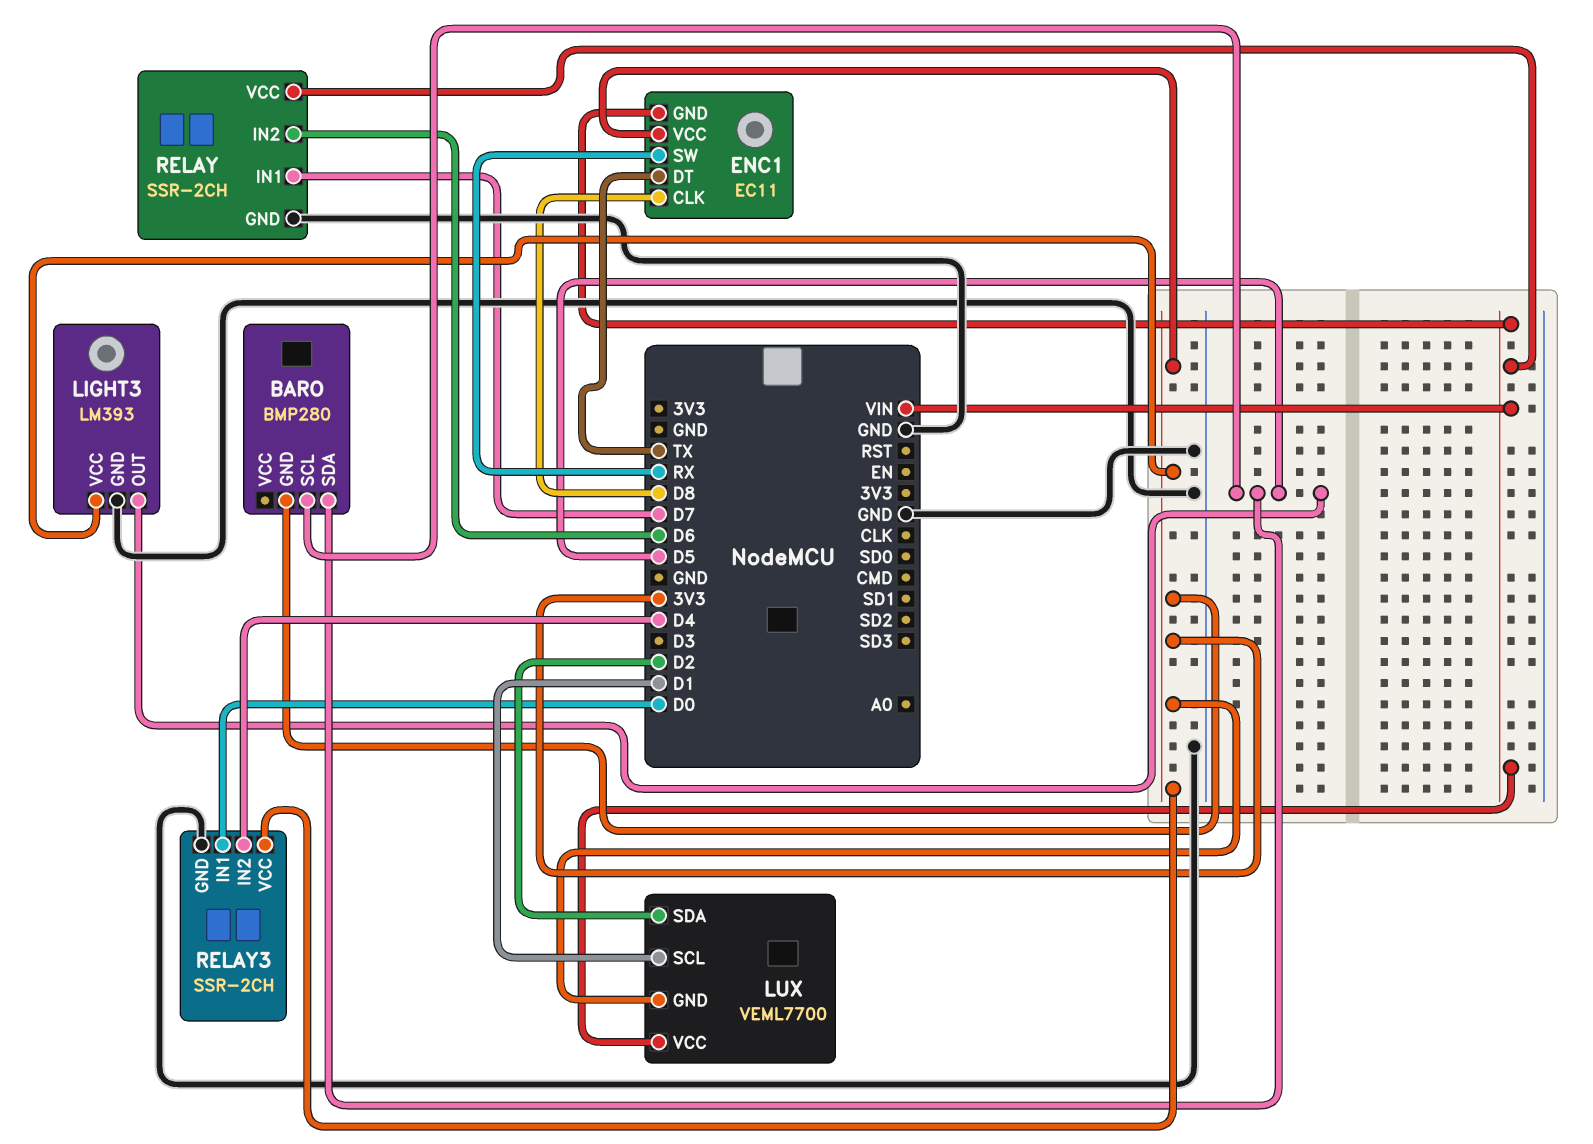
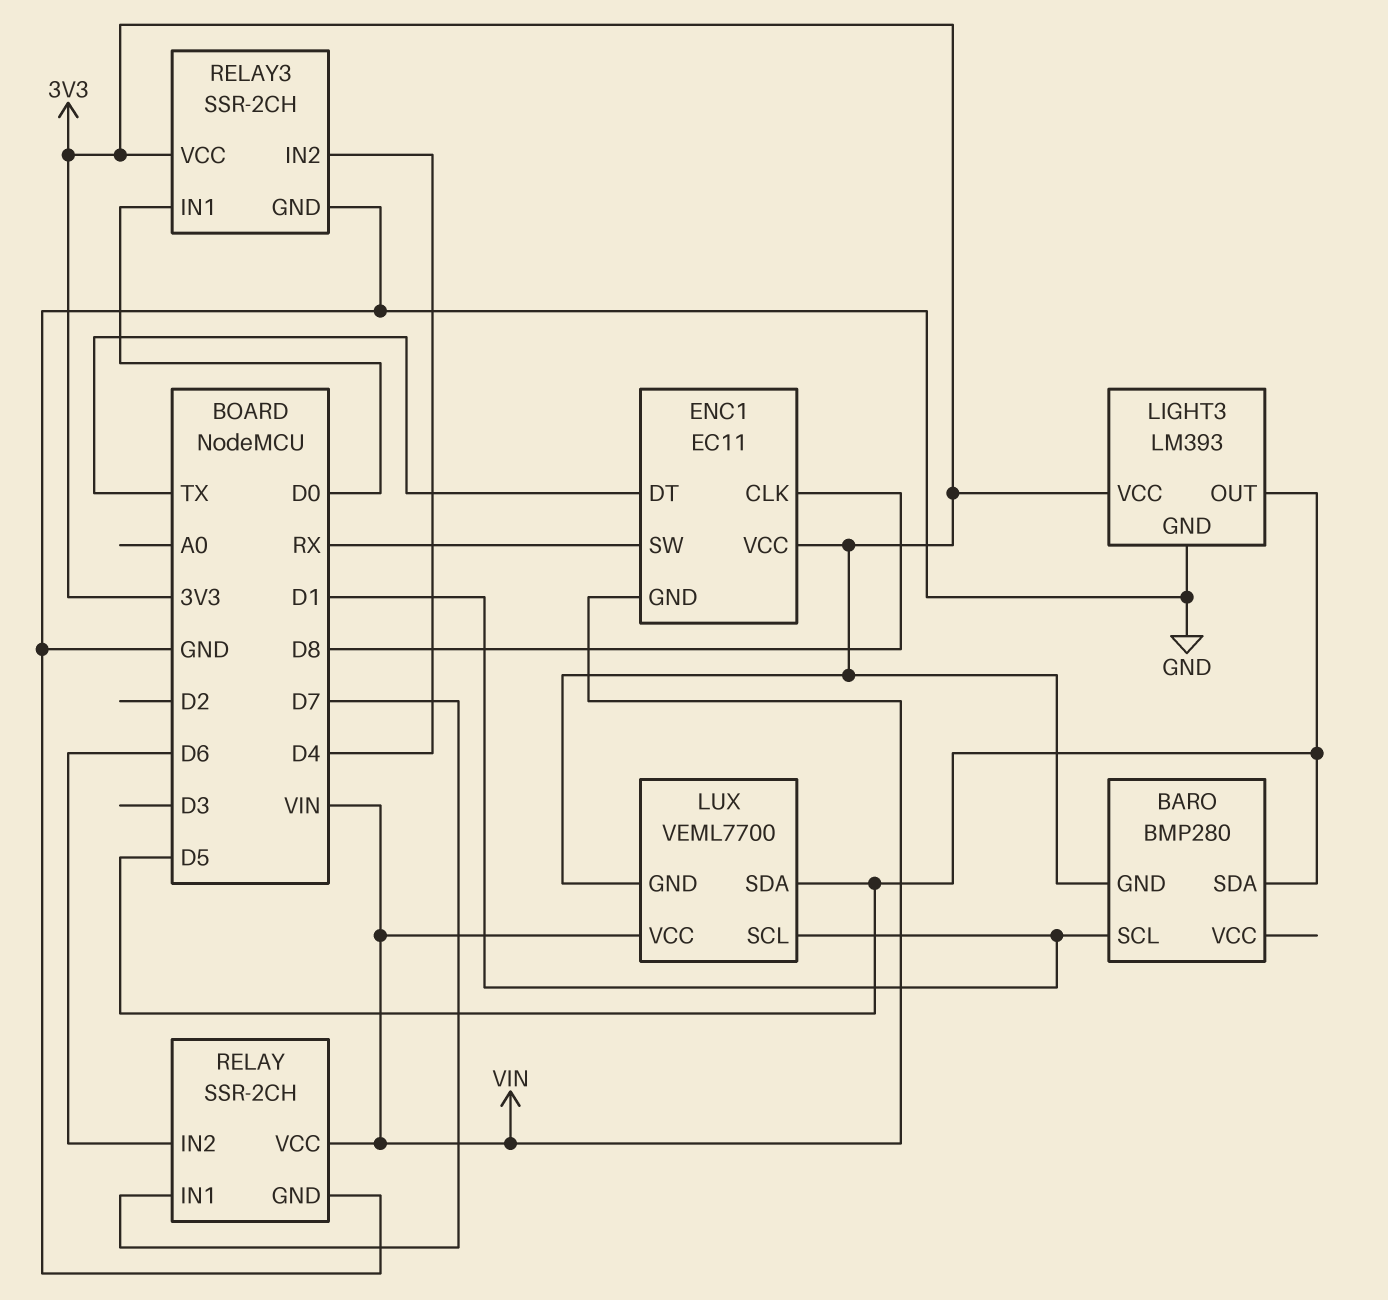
BARO pin SCL: D5 -> D1
LUX pin SDA: D2 -> D5

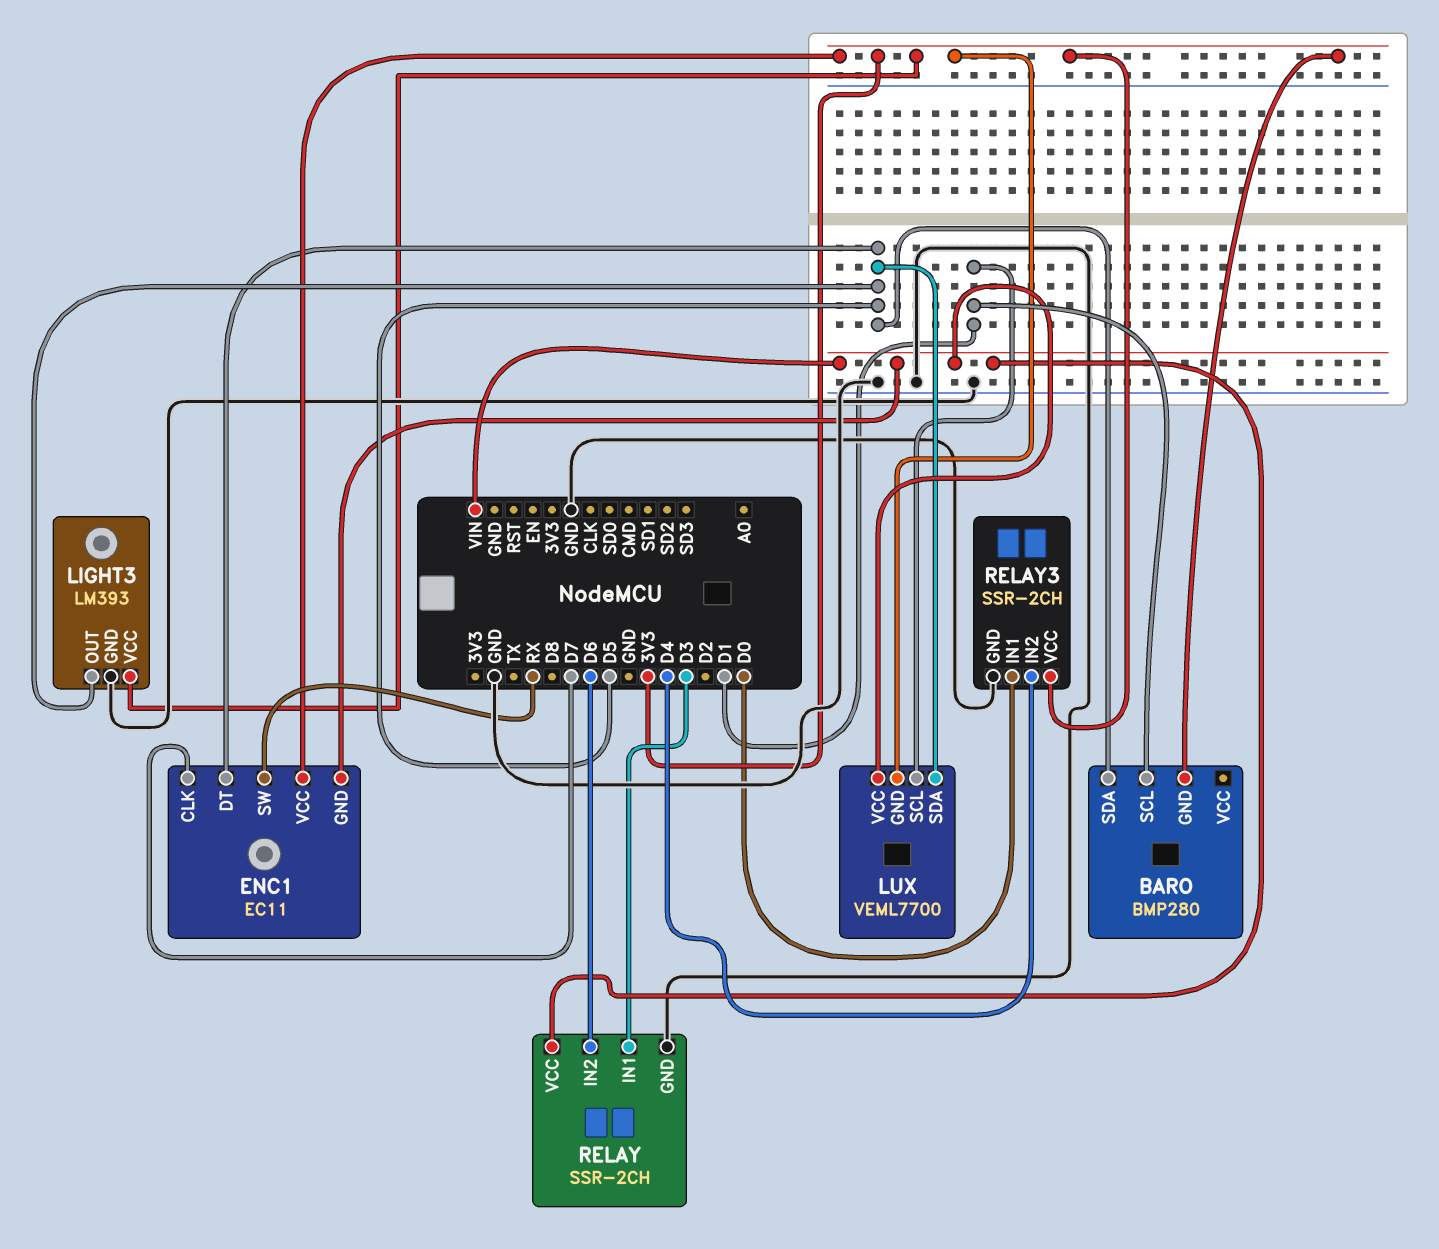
ENC1 pin CLK: D8 -> D7
ENC1 pin DT: TX -> D5
RELAY pin IN1: D7 -> D3

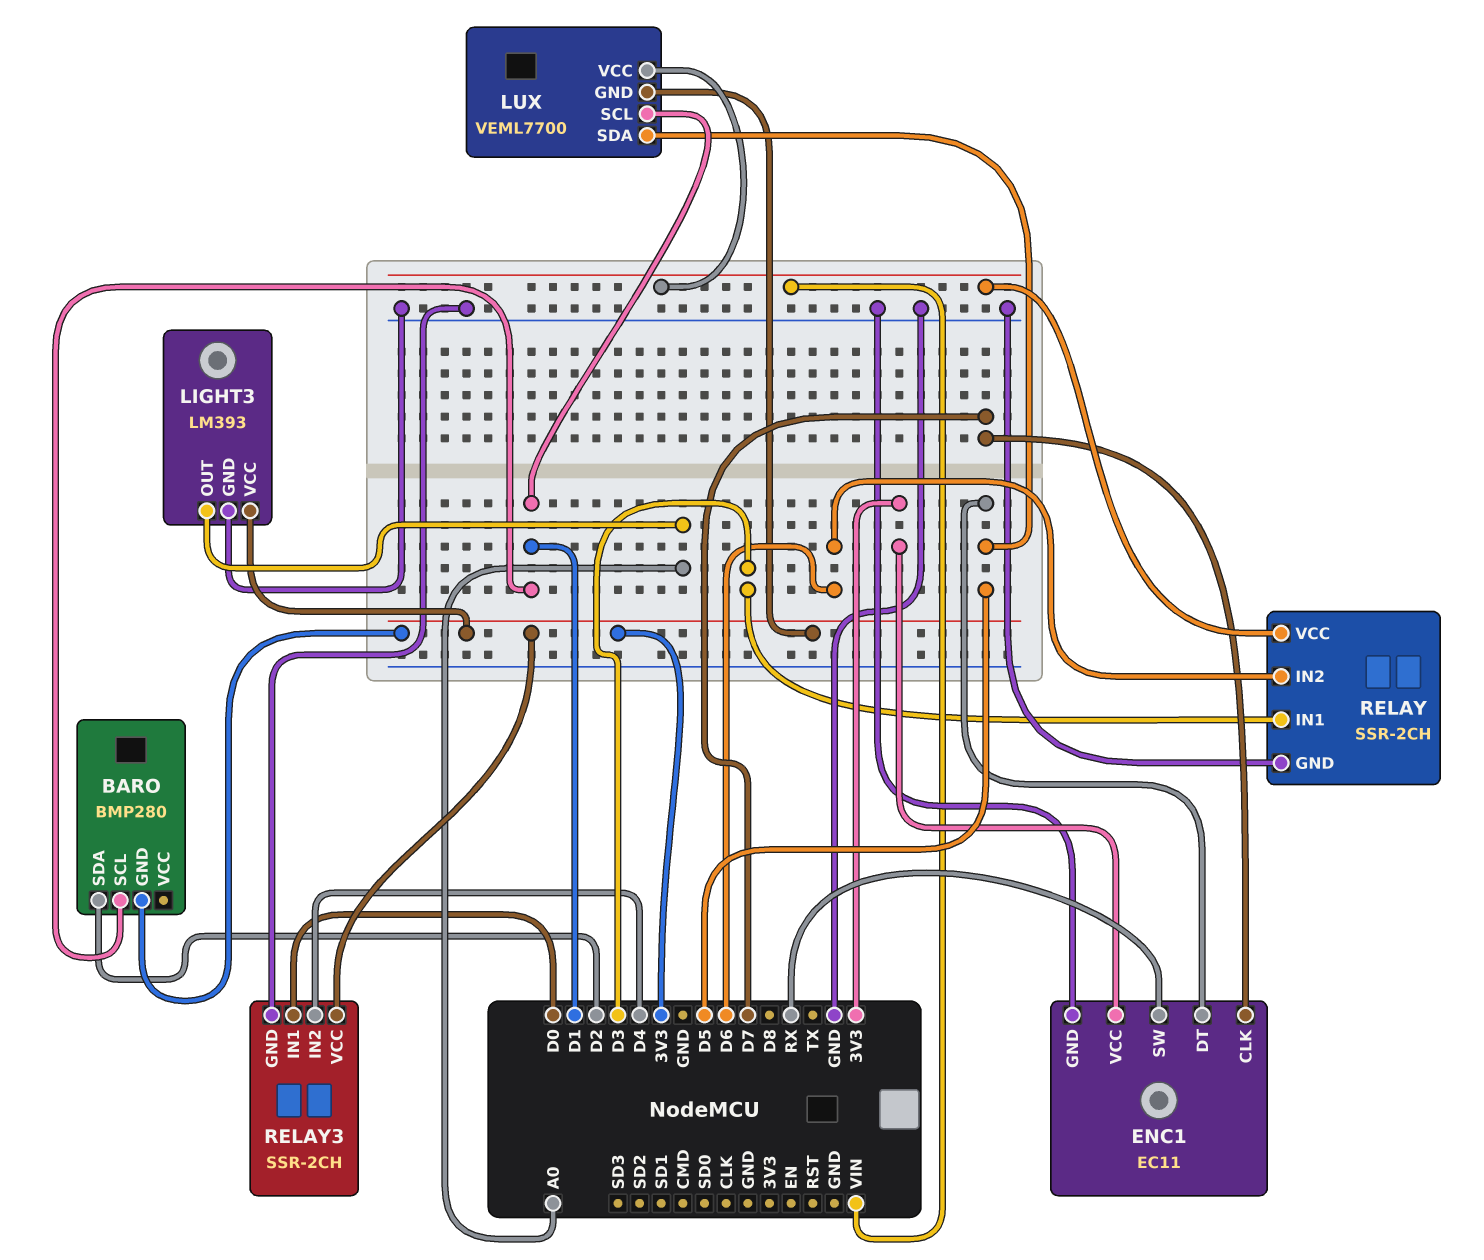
BARO pin SDA: D5 -> D2
ENC1 pin GND: VIN -> GND
LIGHT3 pin OUT: D5 -> A0

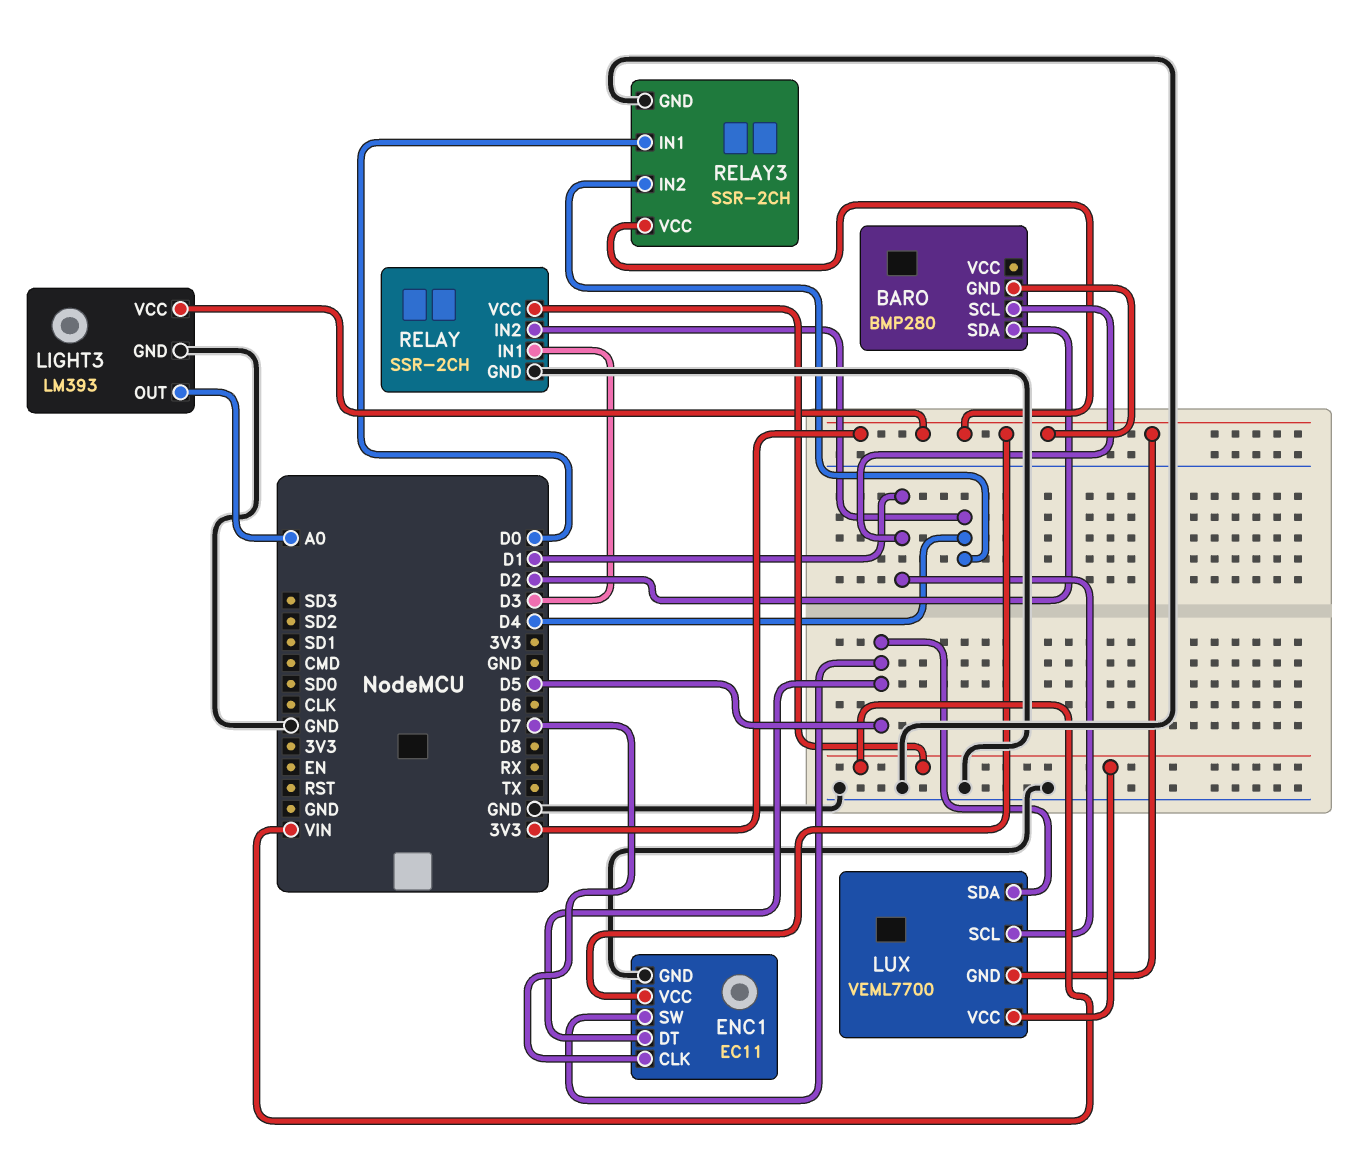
ENC1 pin SW: RX -> D5
RELAY pin IN2: D6 -> D4

